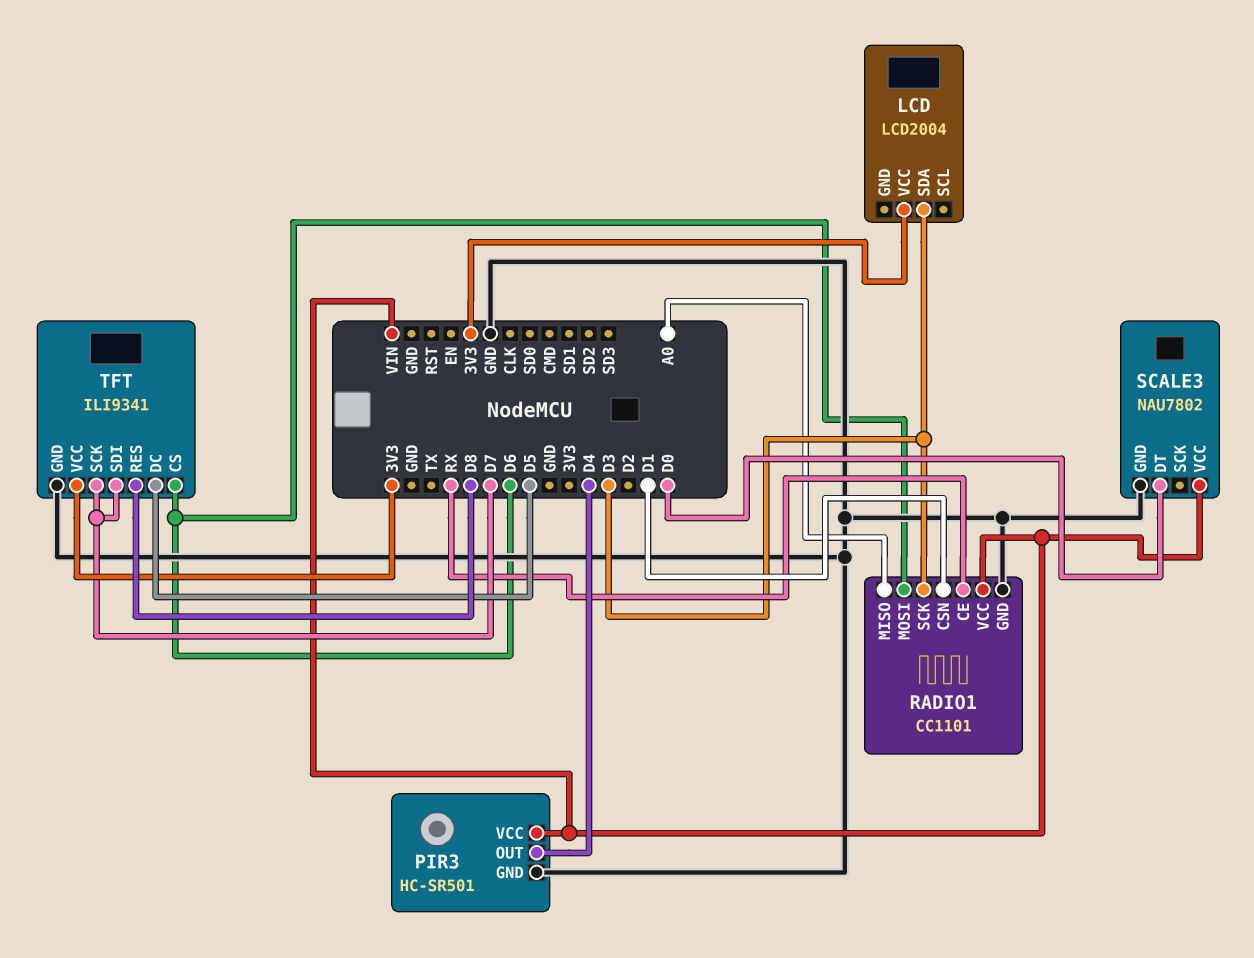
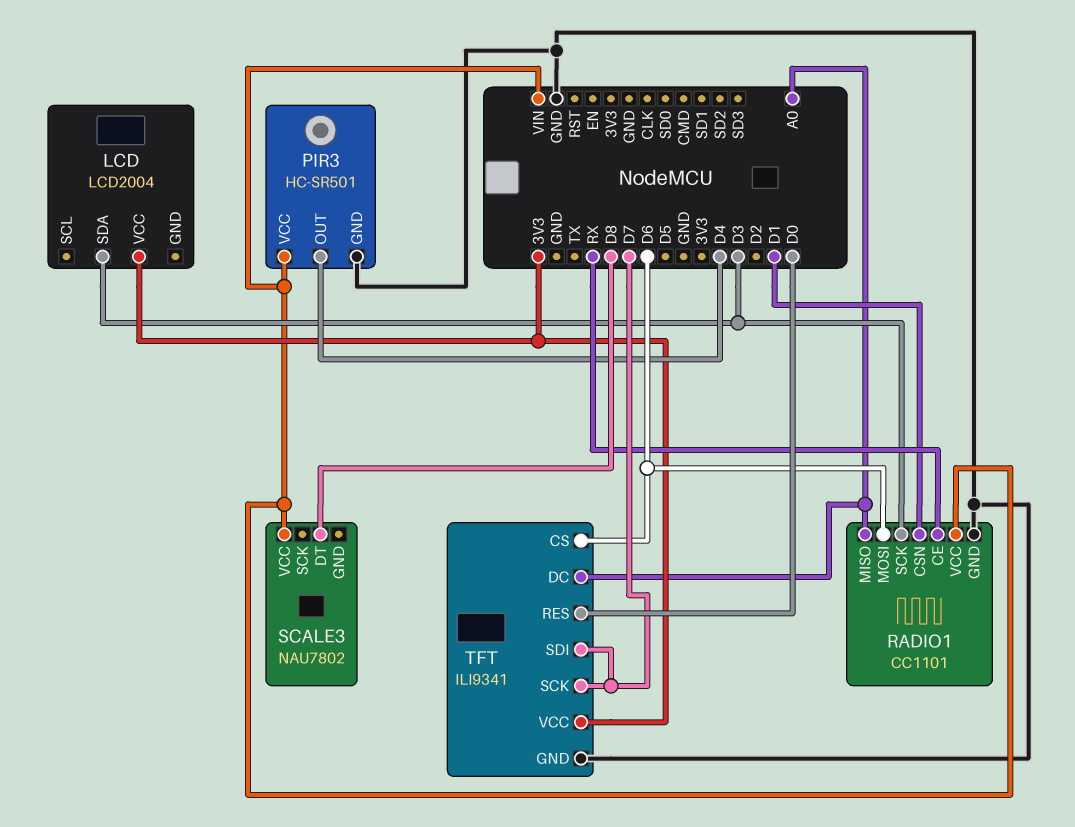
SCALE3 pin DT: D0 -> D8
SCALE3 pin GND: GND -> none
TFT pin DC: D5 -> A0
TFT pin RES: D8 -> D0

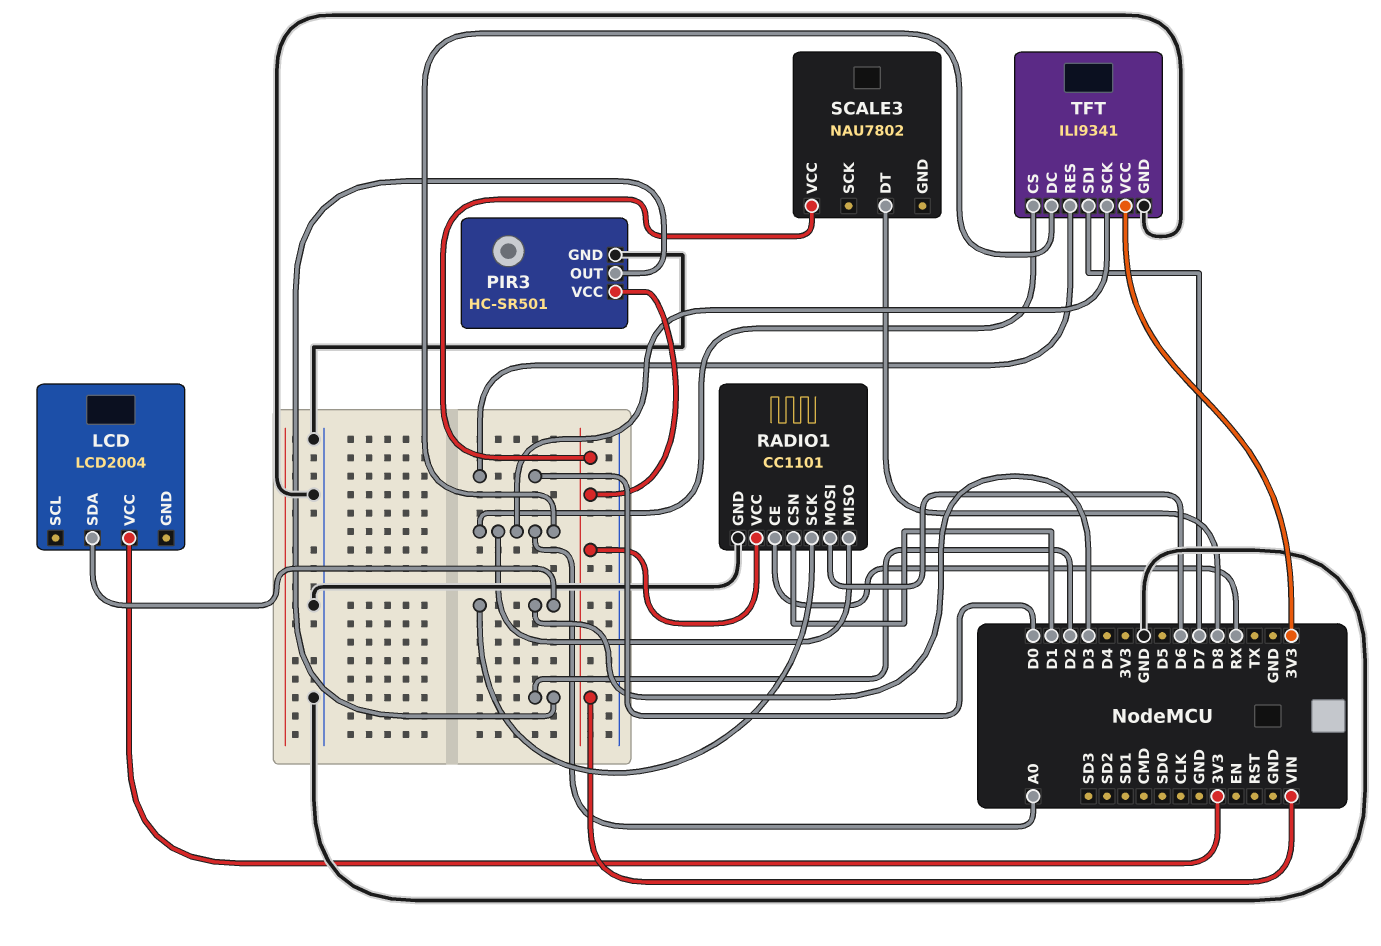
PIR3 pin OUT: D4 -> D2
TFT pin CS: D6 -> A0
TFT pin SCK: D7 -> A0

